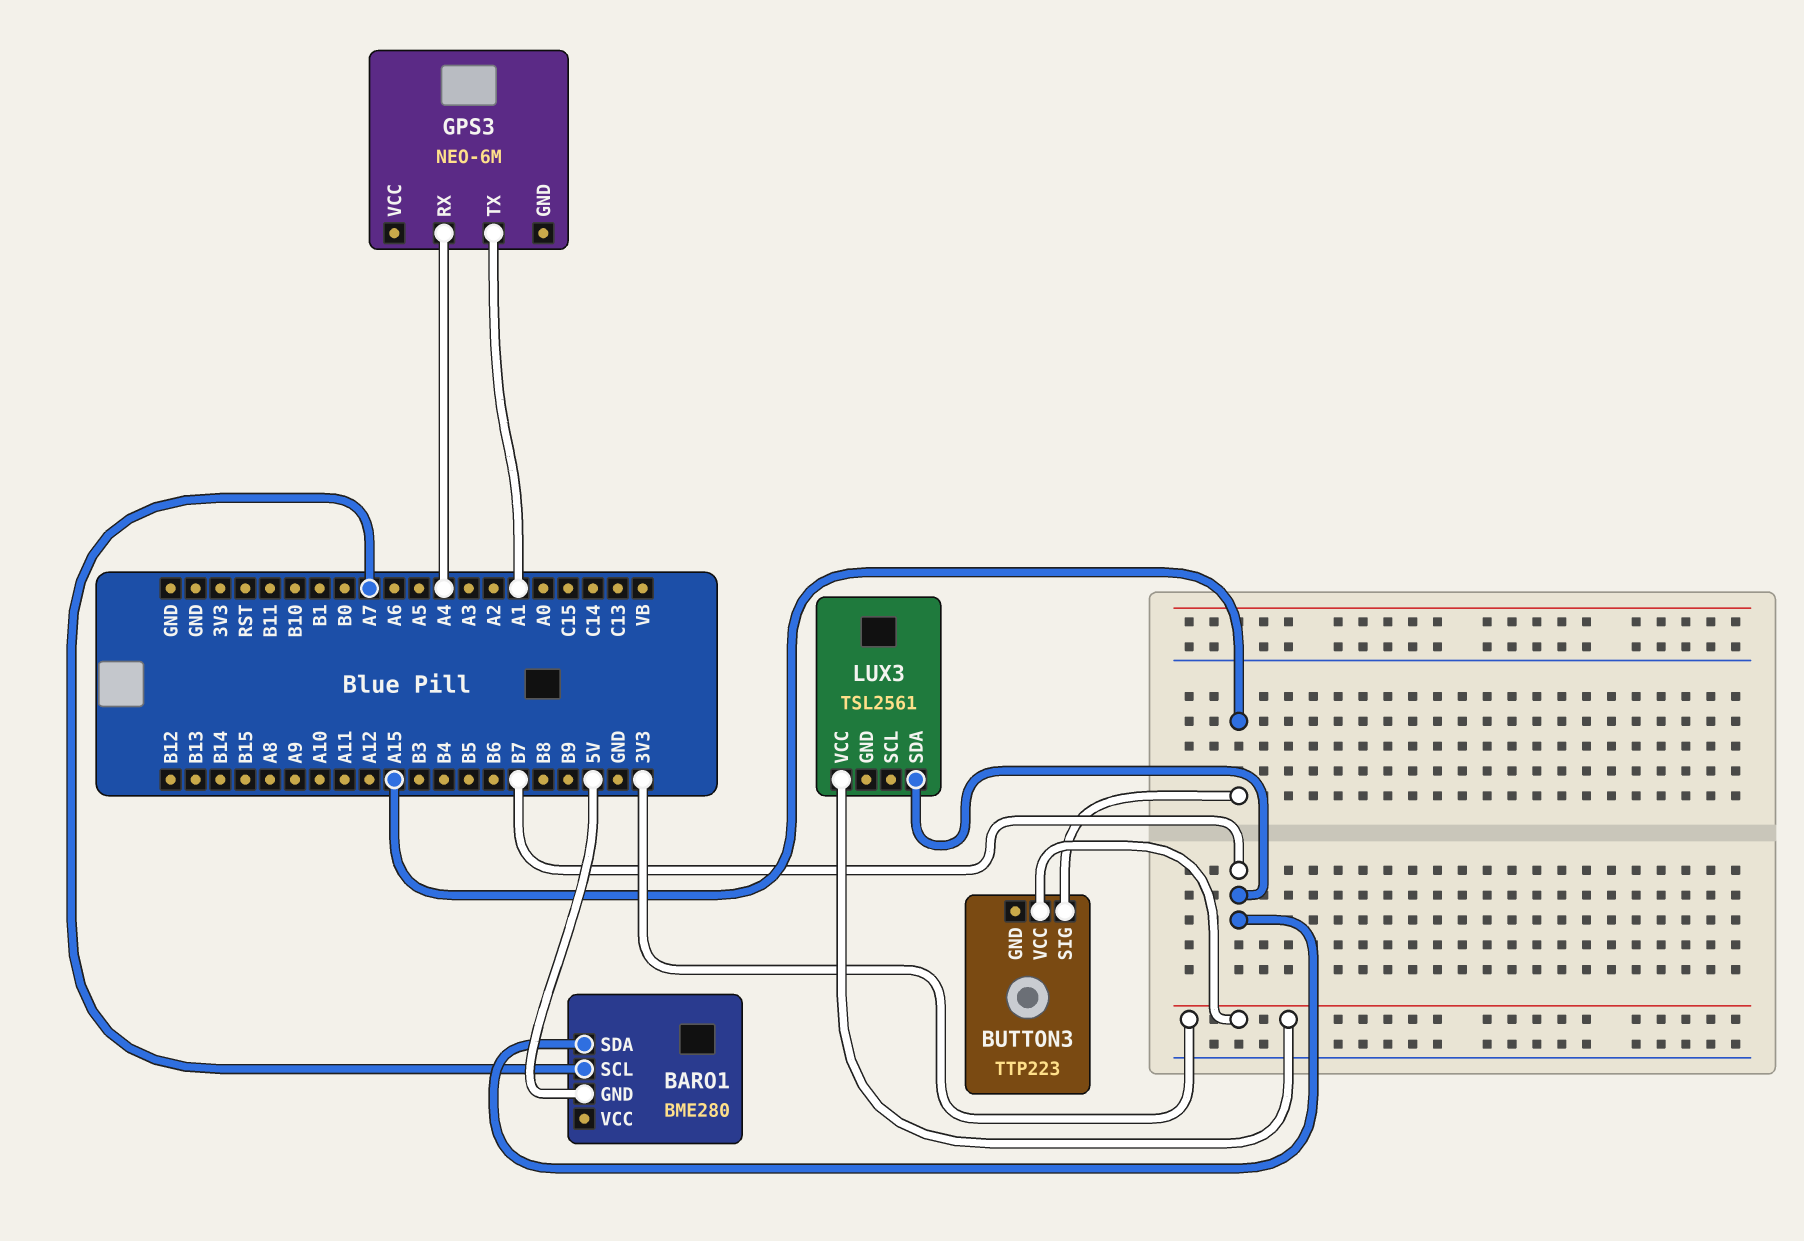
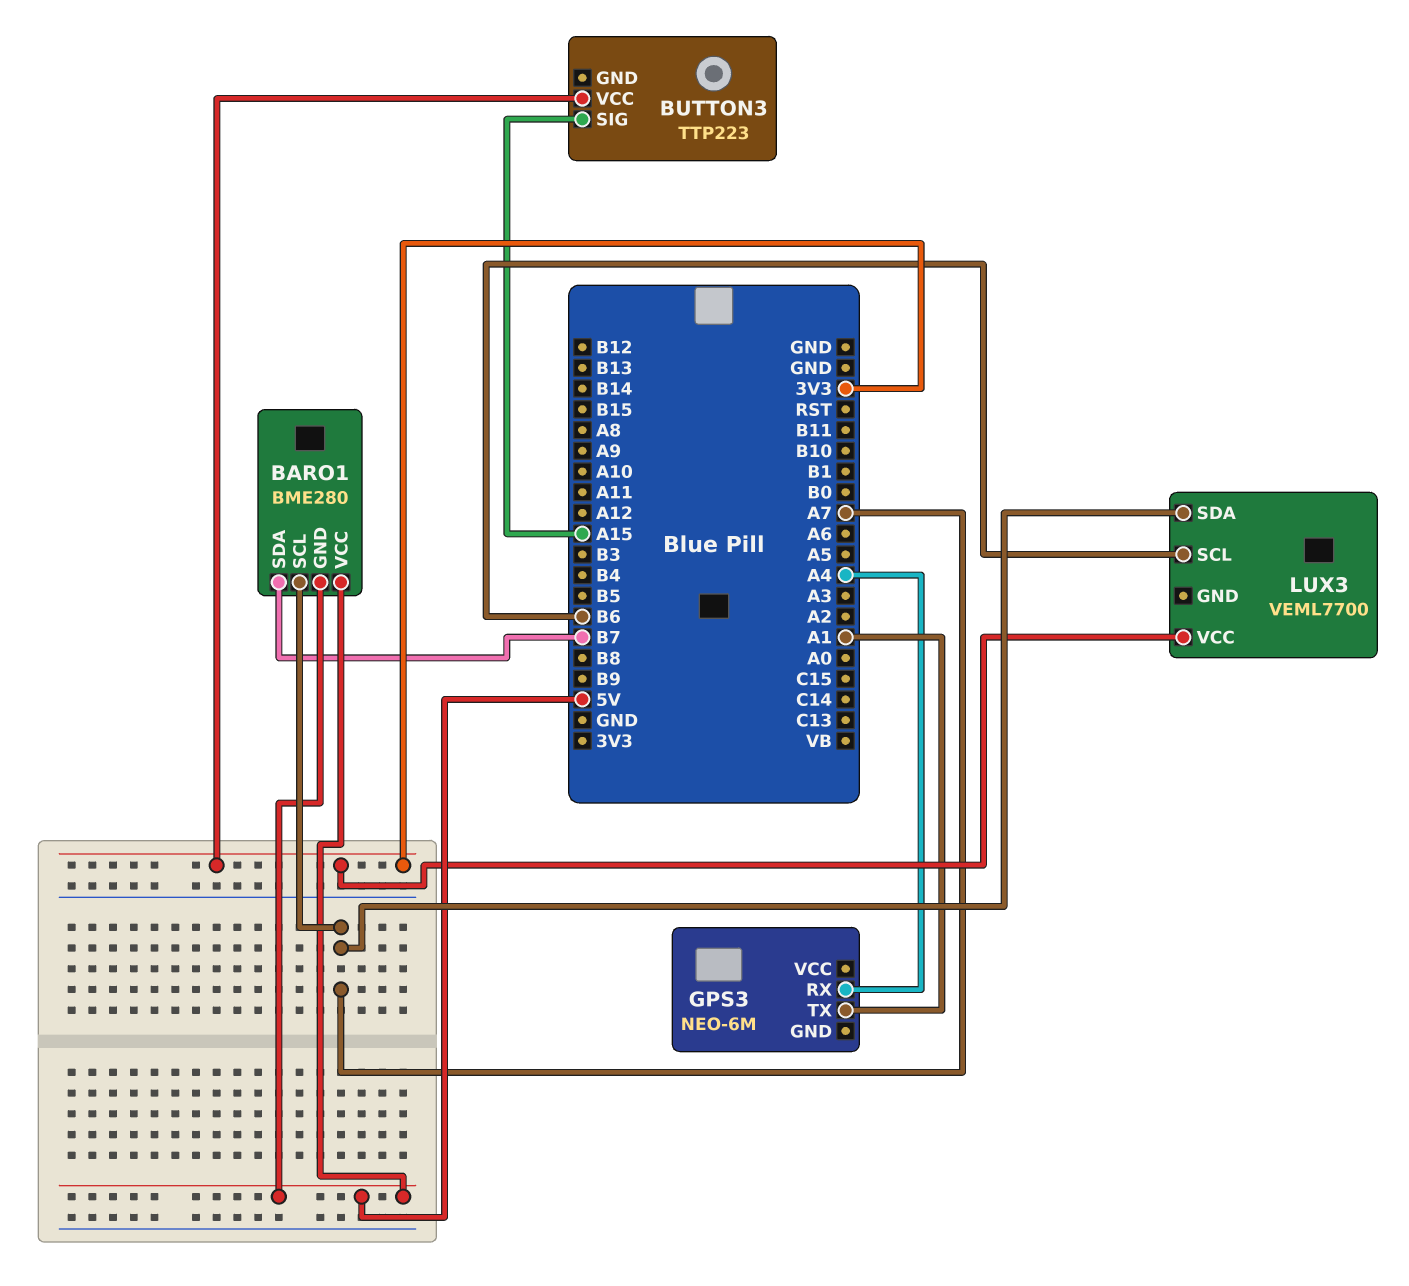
BARO1 pin VCC: none -> 5V
LUX3: TSL2561 -> VEML7700
LUX3 pin SCL: none -> B6
LUX3 pin SDA: B7 -> A7

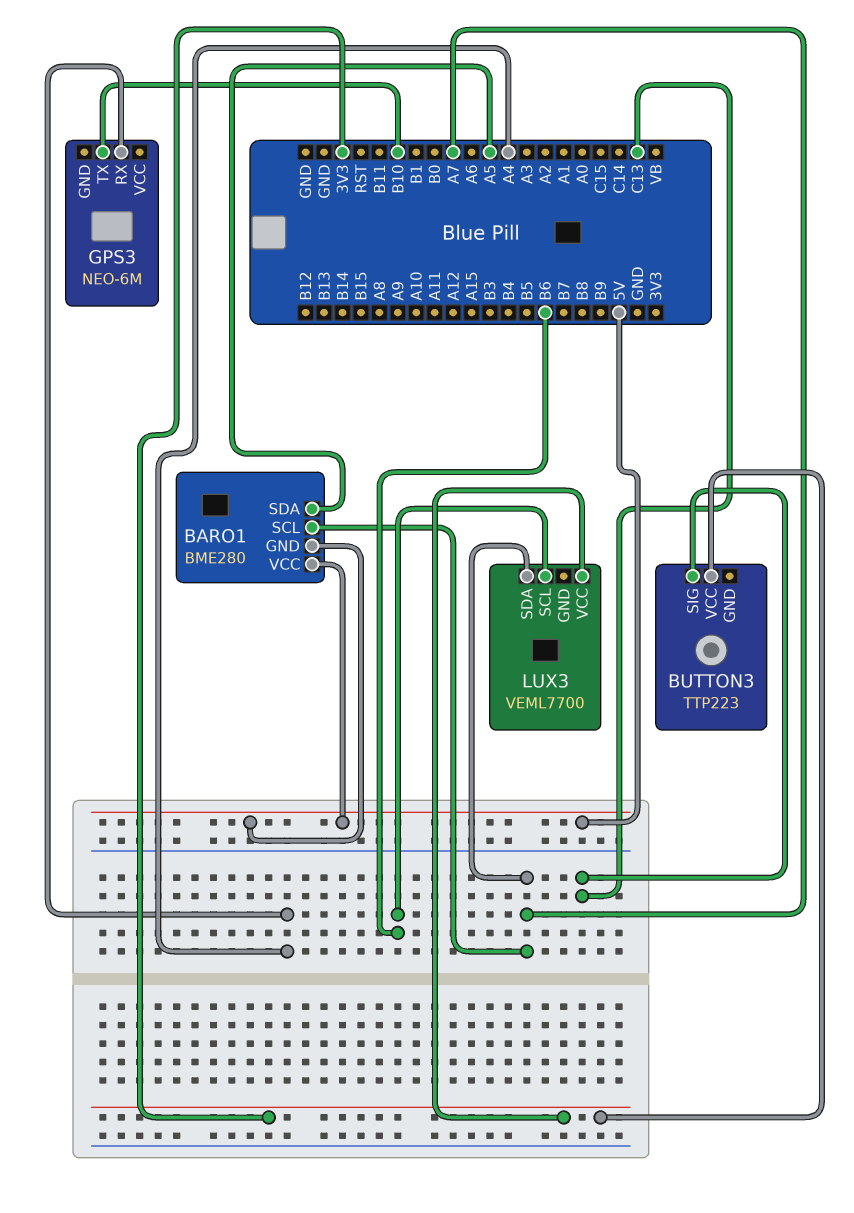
BARO1 pin SDA: B7 -> A5
BUTTON3 pin SIG: A15 -> C13
GPS3 pin TX: A1 -> B10

